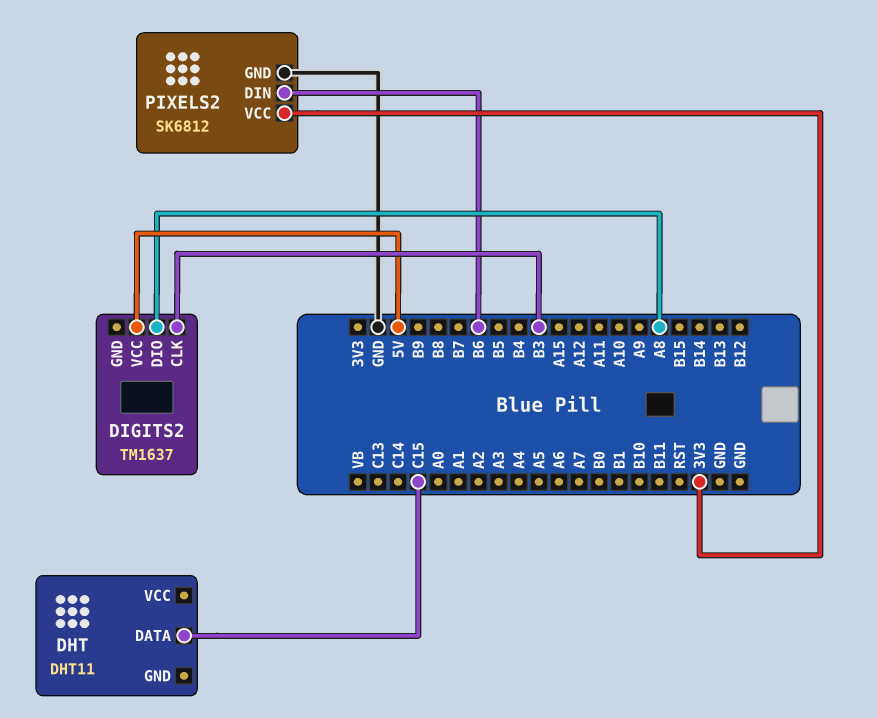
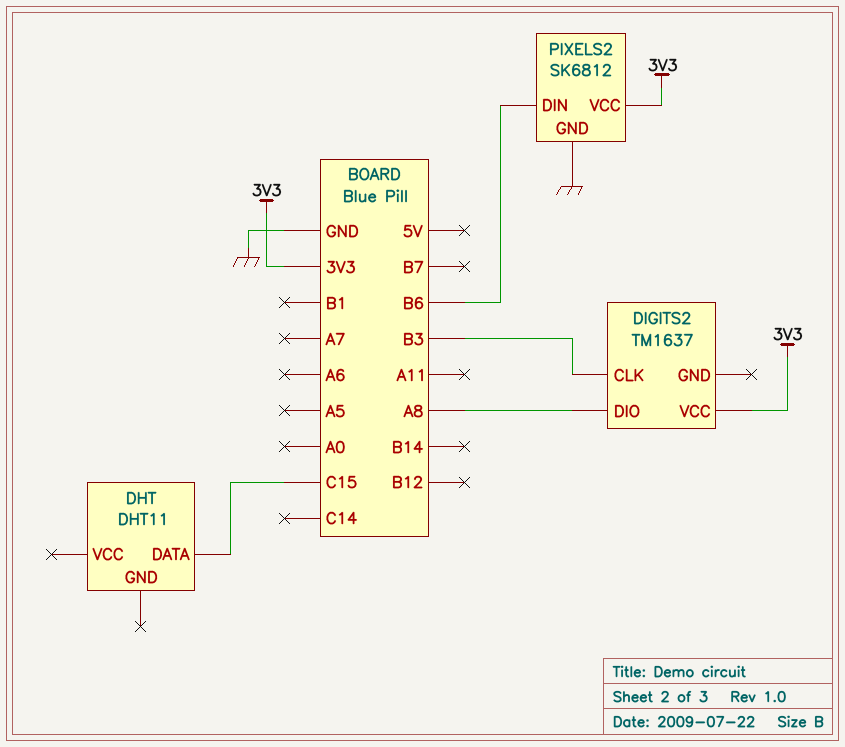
DIGITS2 pin VCC: 5V -> 3V3

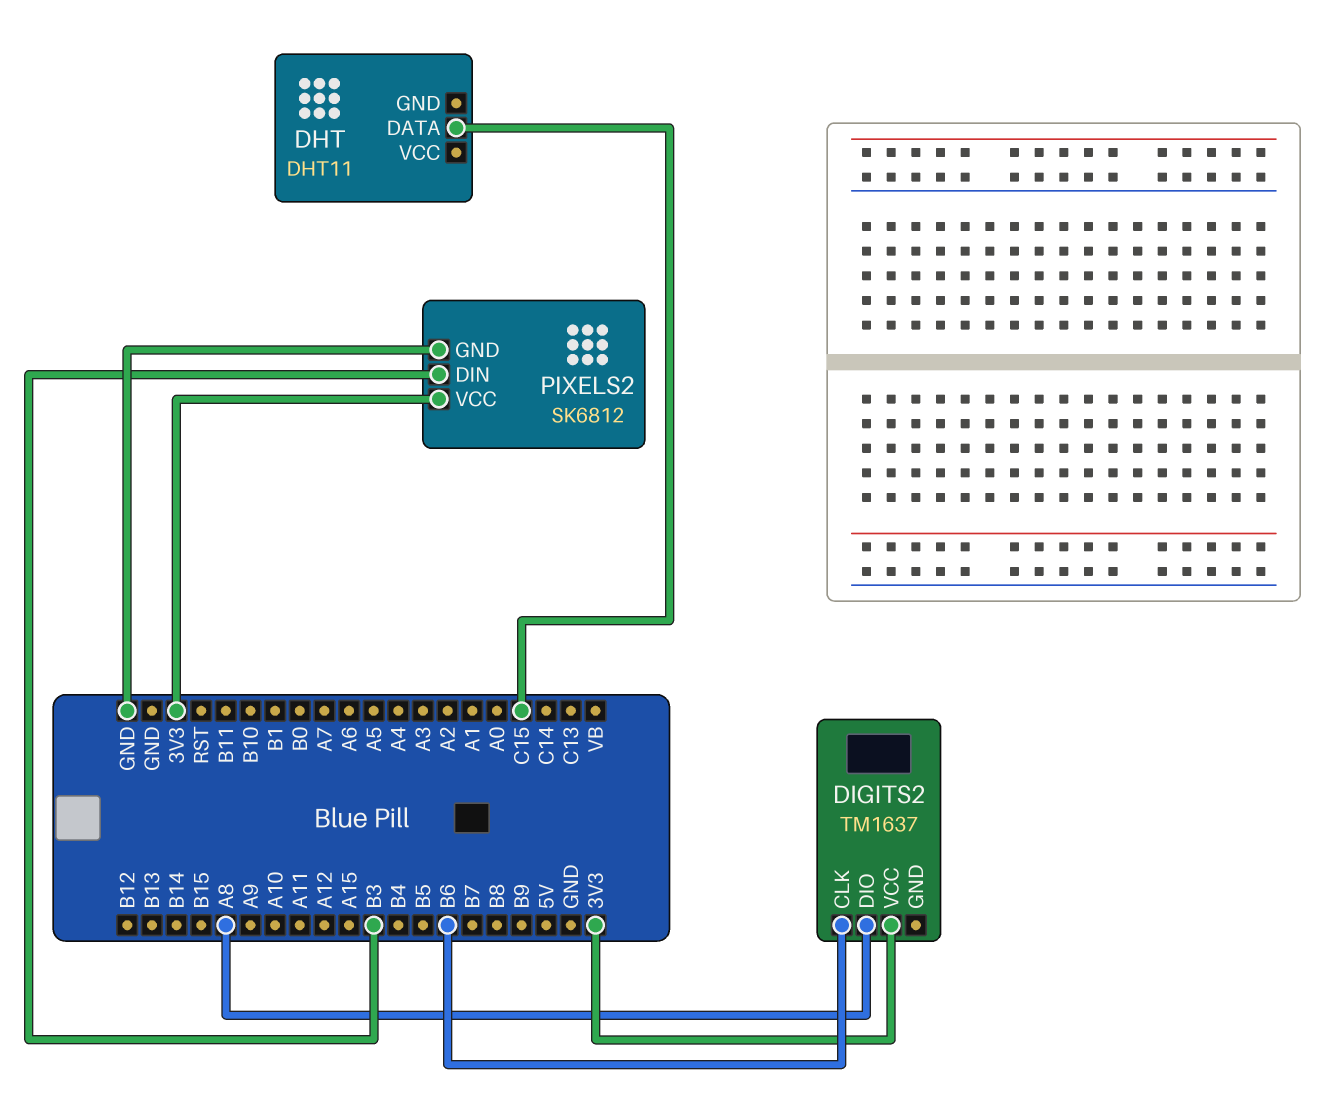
DIGITS2 pin CLK: B3 -> B6
PIXELS2 pin DIN: B6 -> B3

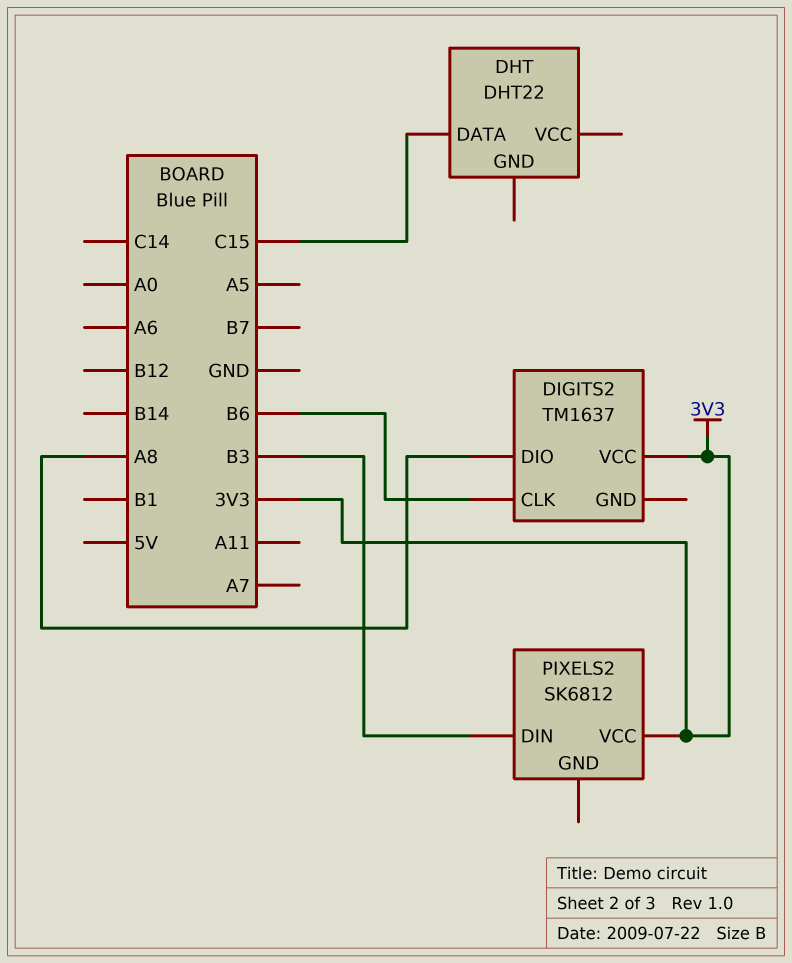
DHT: DHT11 -> DHT22
PIXELS2 pin GND: GND -> none

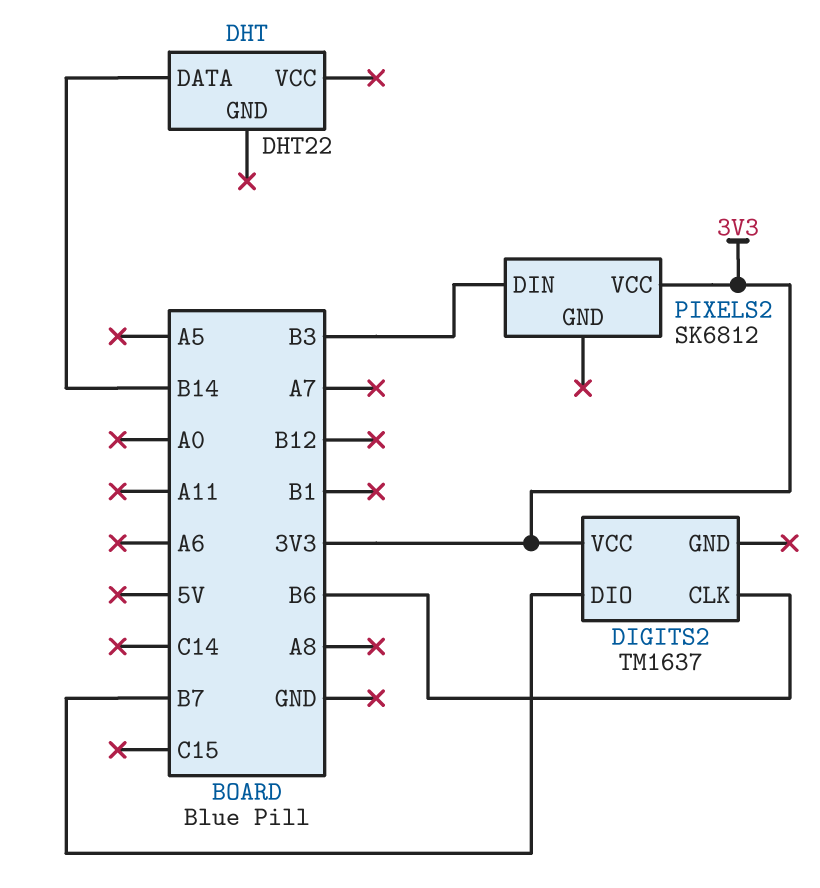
DHT pin DATA: C15 -> B14
DIGITS2 pin DIO: A8 -> B7

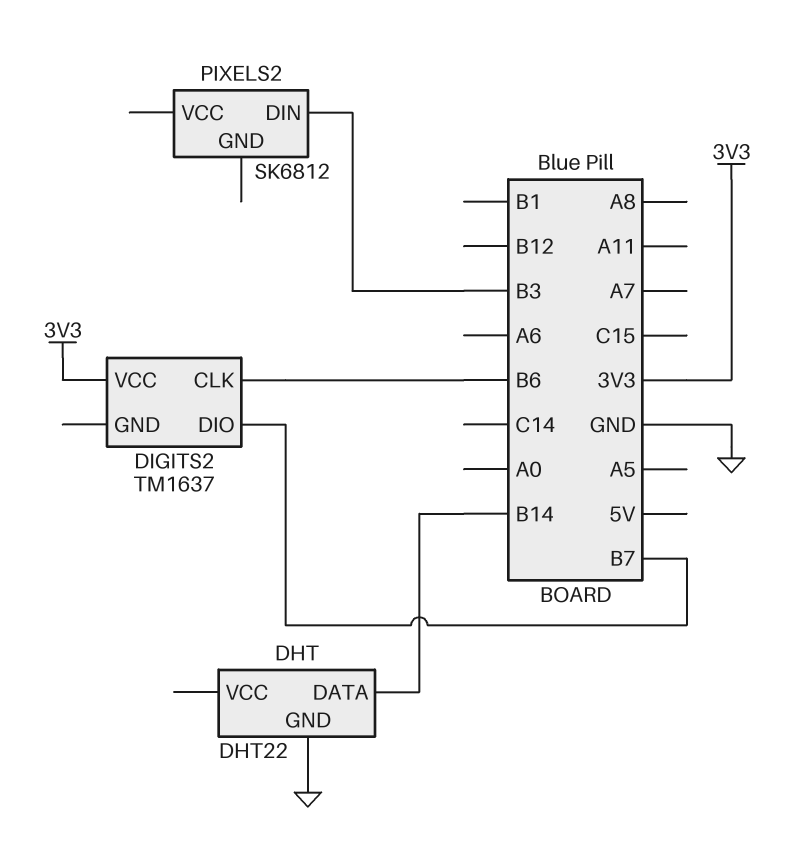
DHT pin GND: none -> GND
PIXELS2 pin VCC: 3V3 -> none

